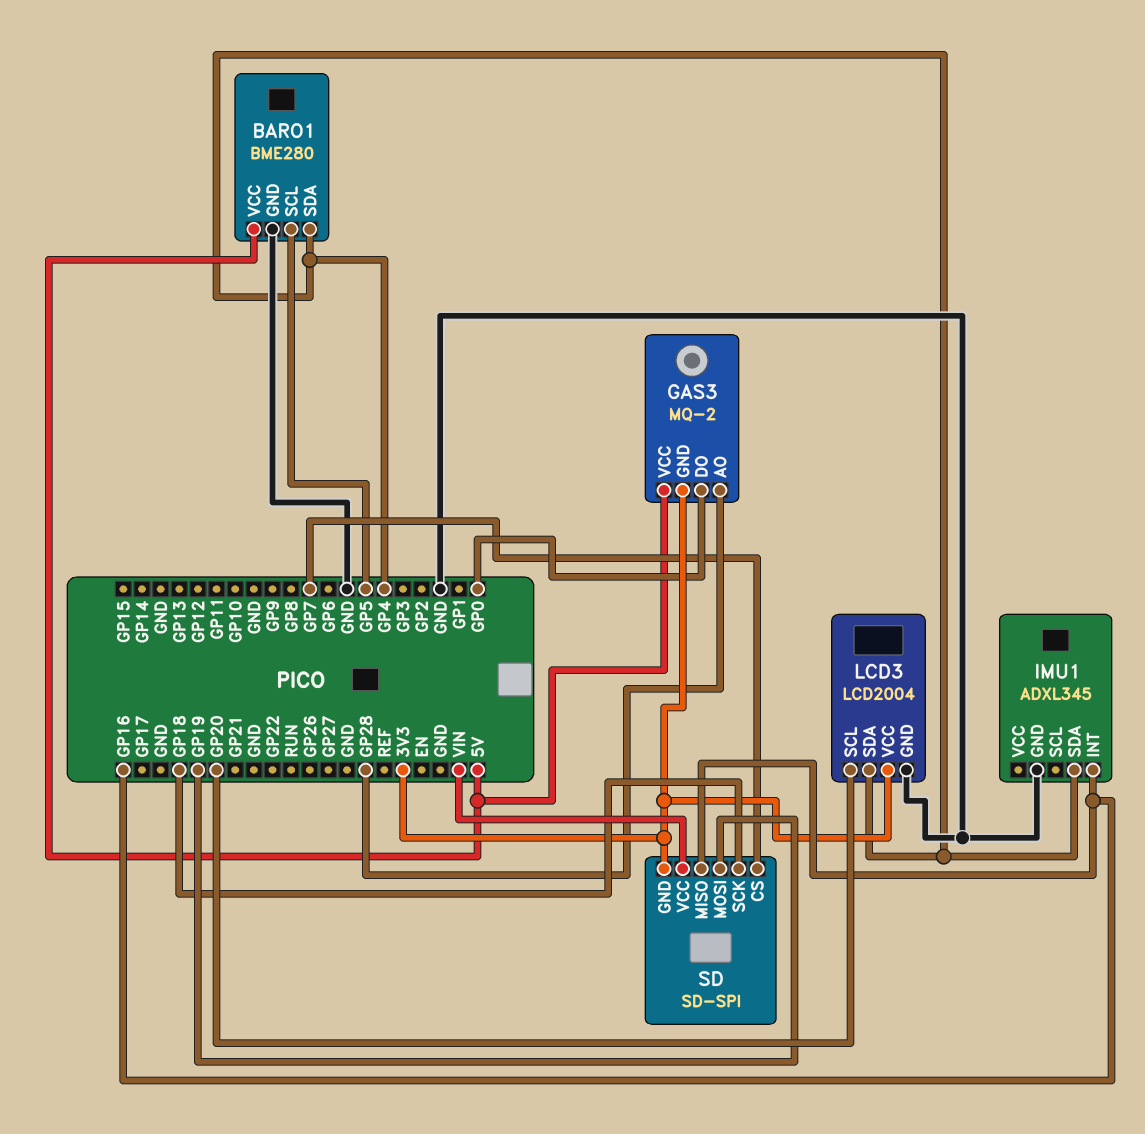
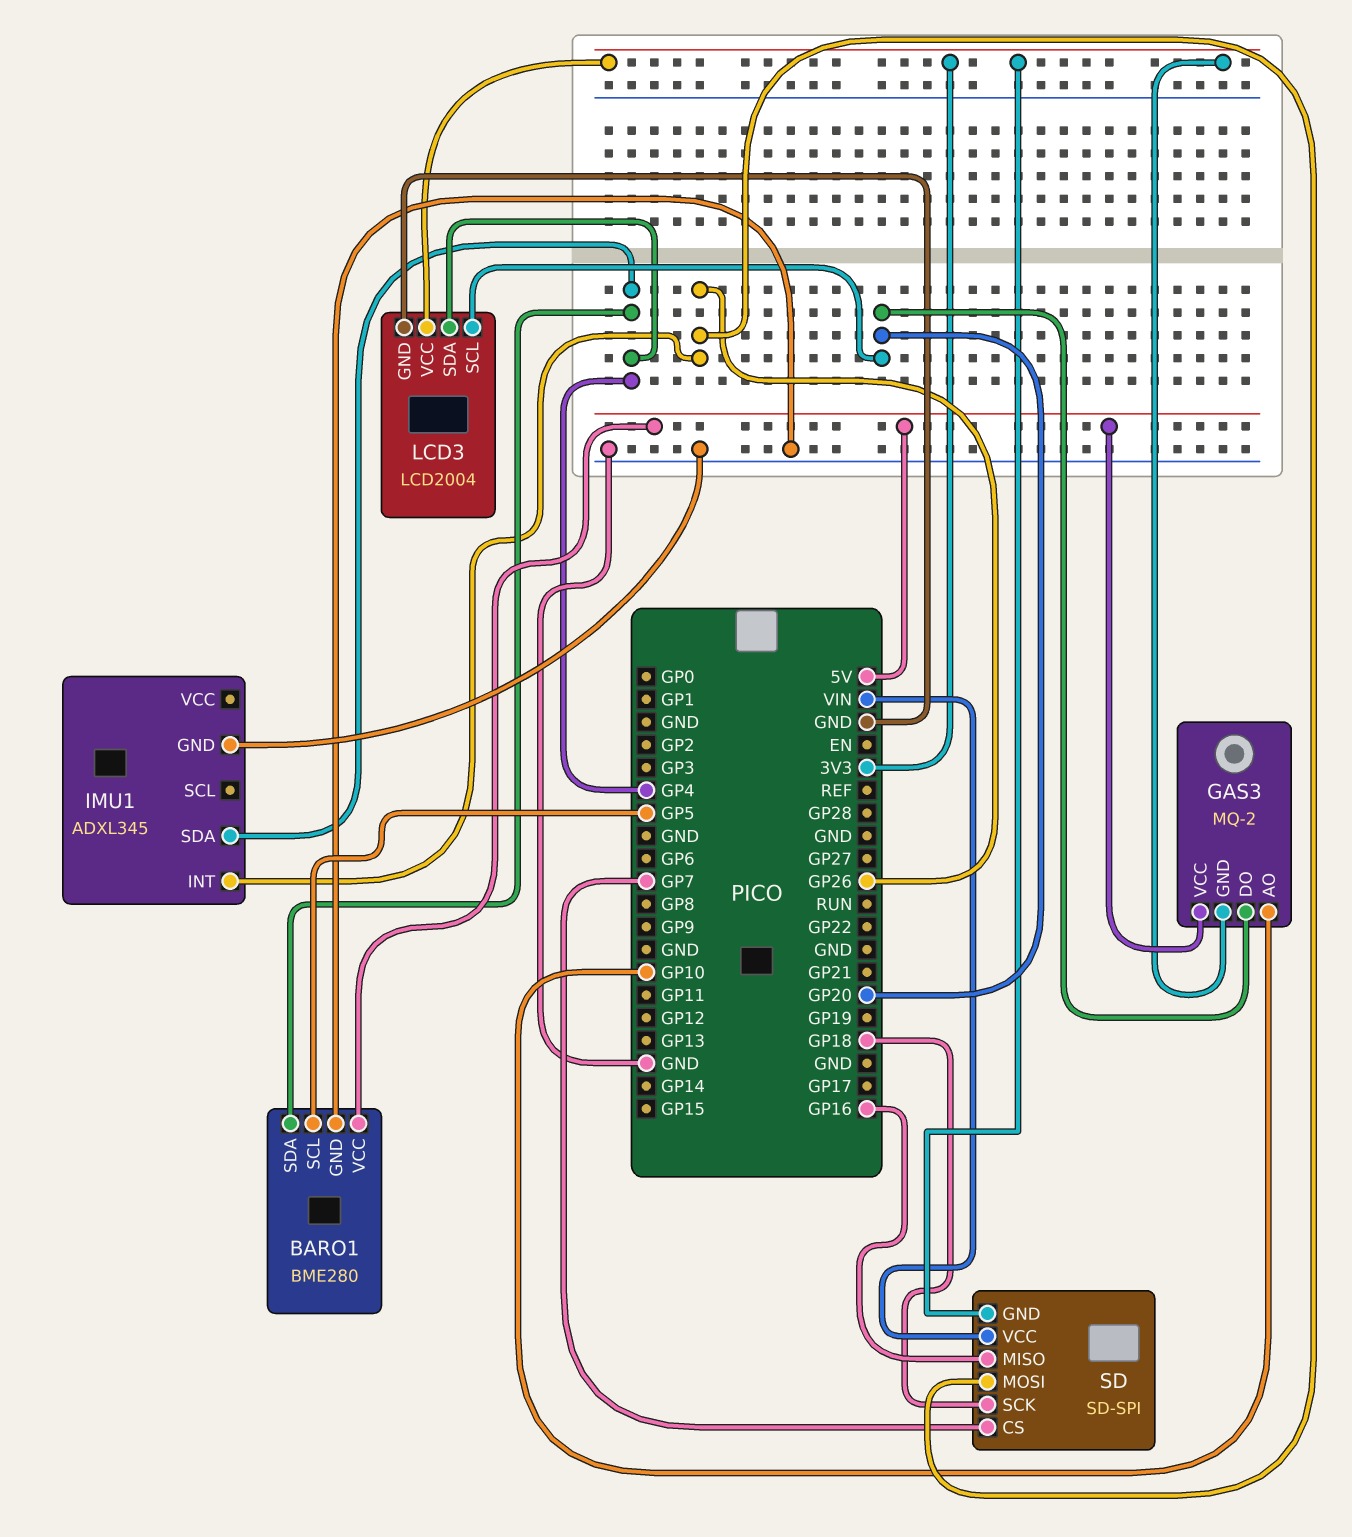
GAS3 pin AO: GP28 -> GP10
GAS3 pin DO: GP0 -> GP20
IMU1 pin INT: GP16 -> GP26
SD pin MOSI: GP19 -> GP26

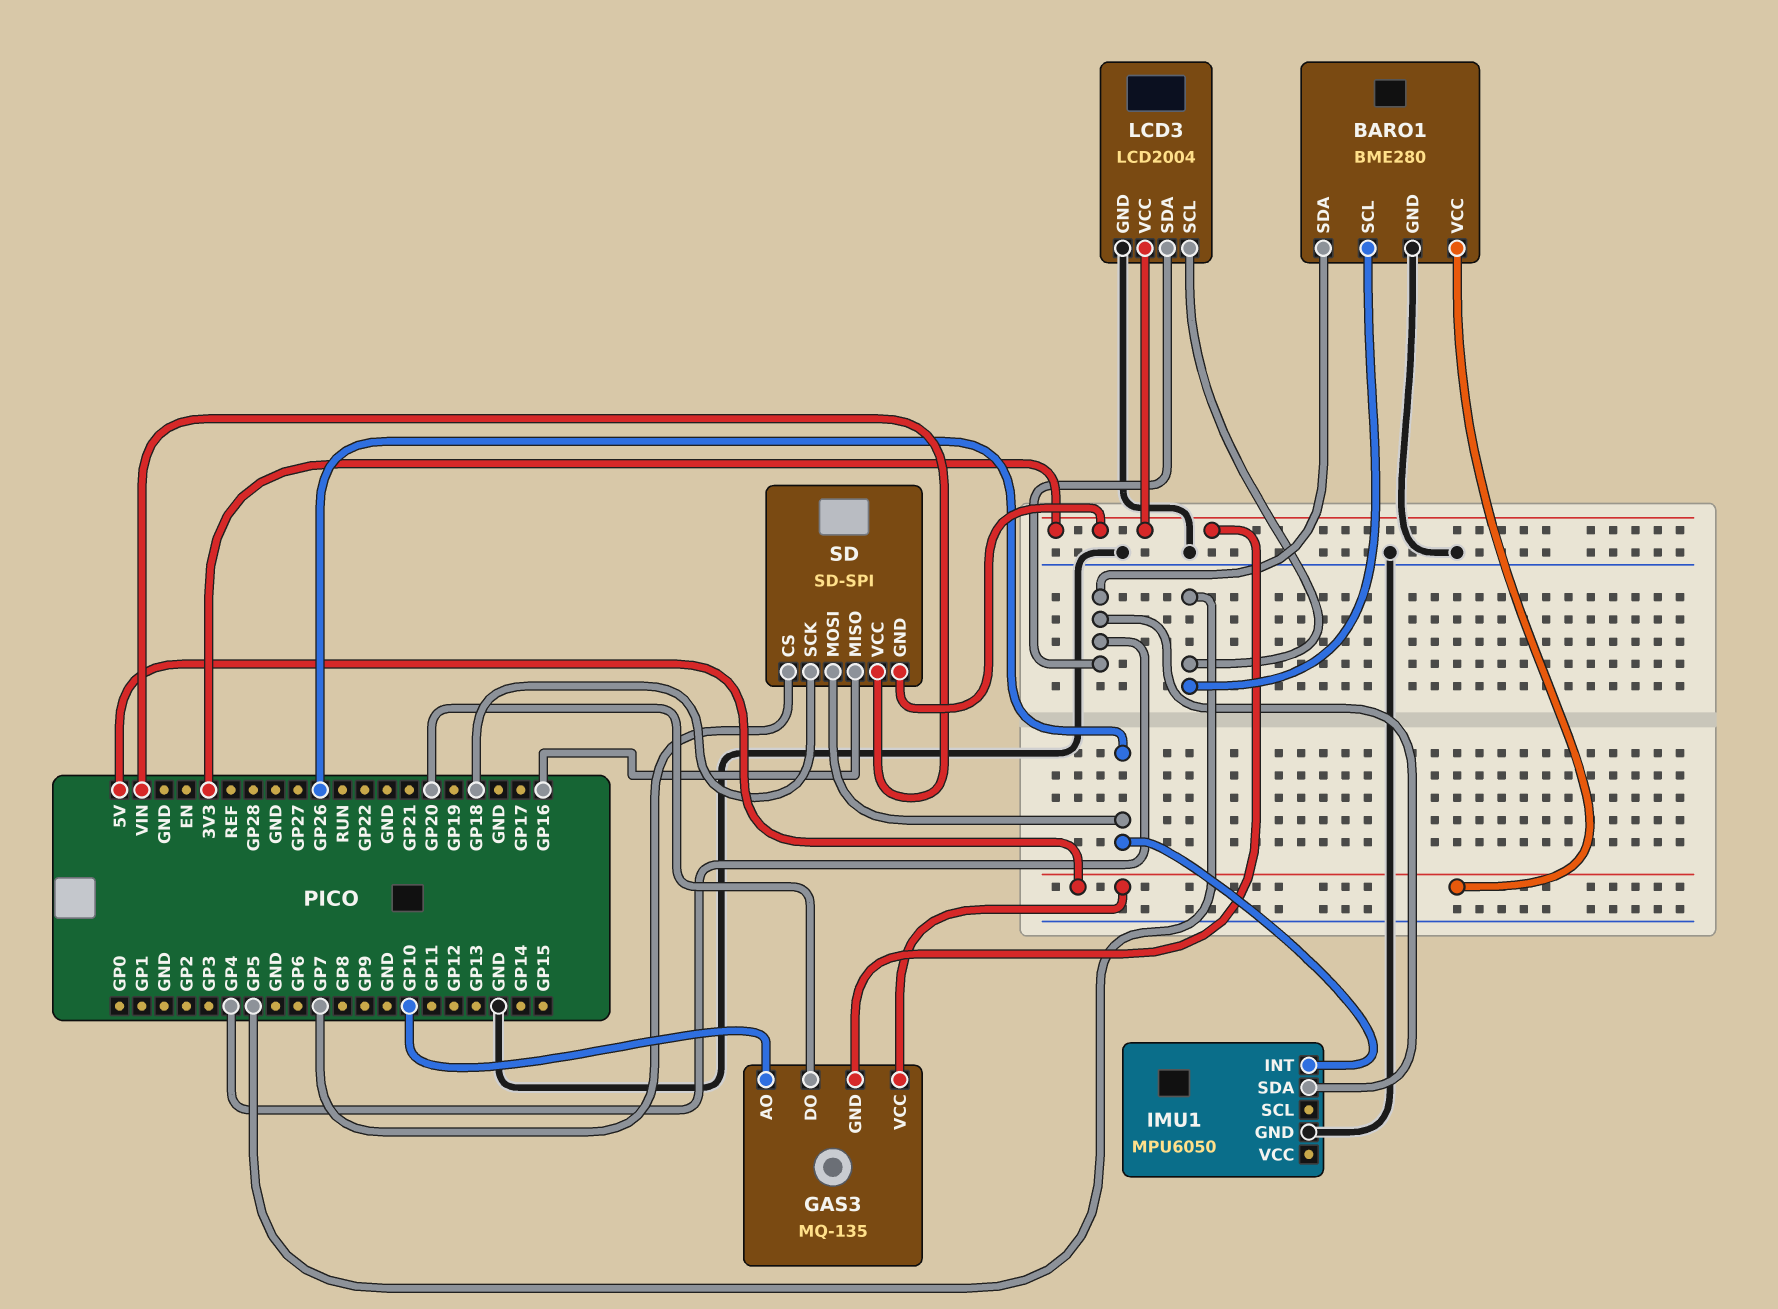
GAS3: MQ-2 -> MQ-135
IMU1: ADXL345 -> MPU6050
LCD3 pin SCL: GP20 -> GP5

